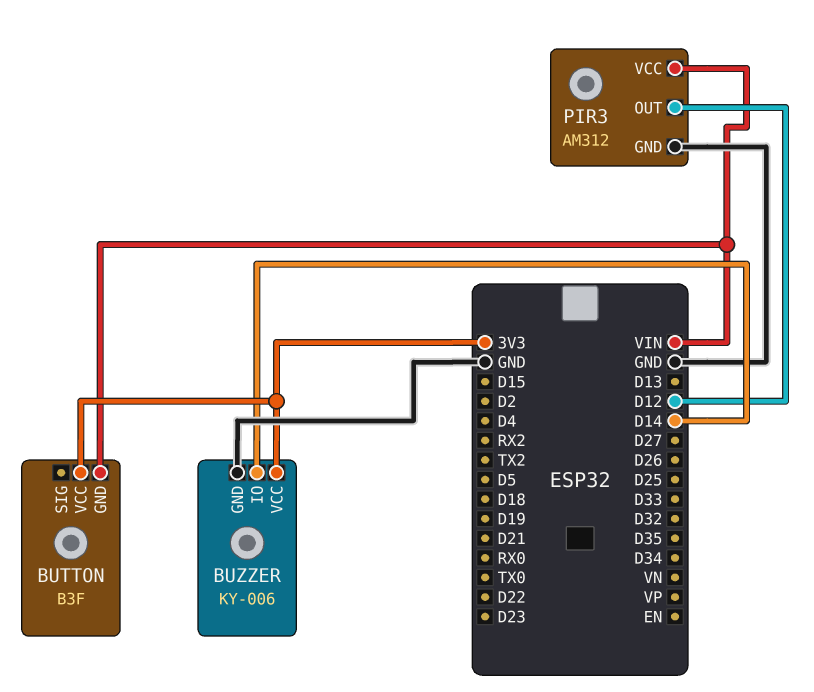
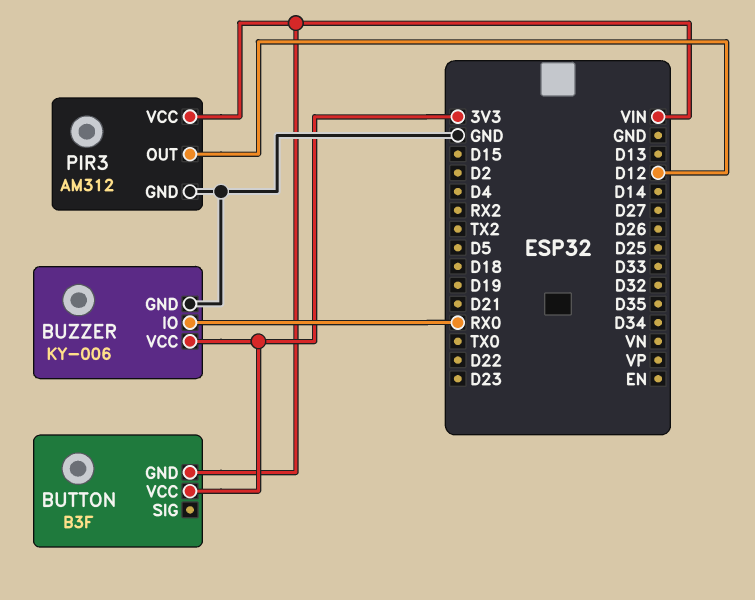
BUZZER pin IO: D14 -> RX0

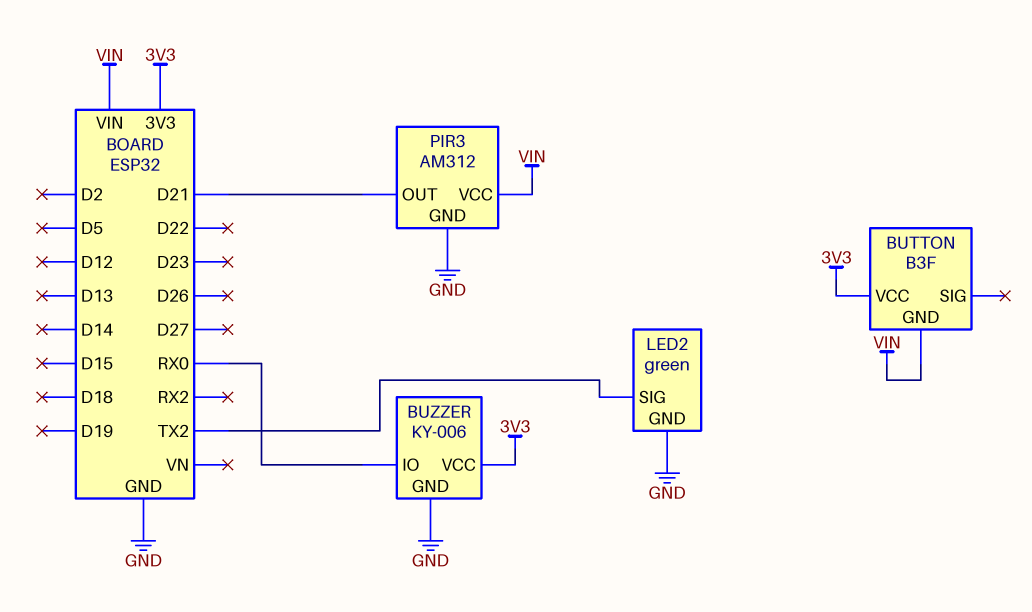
LED2: none -> green
LED2 pin GND: none -> GND
LED2 pin SIG: none -> TX2
PIR3 pin OUT: D12 -> D21

